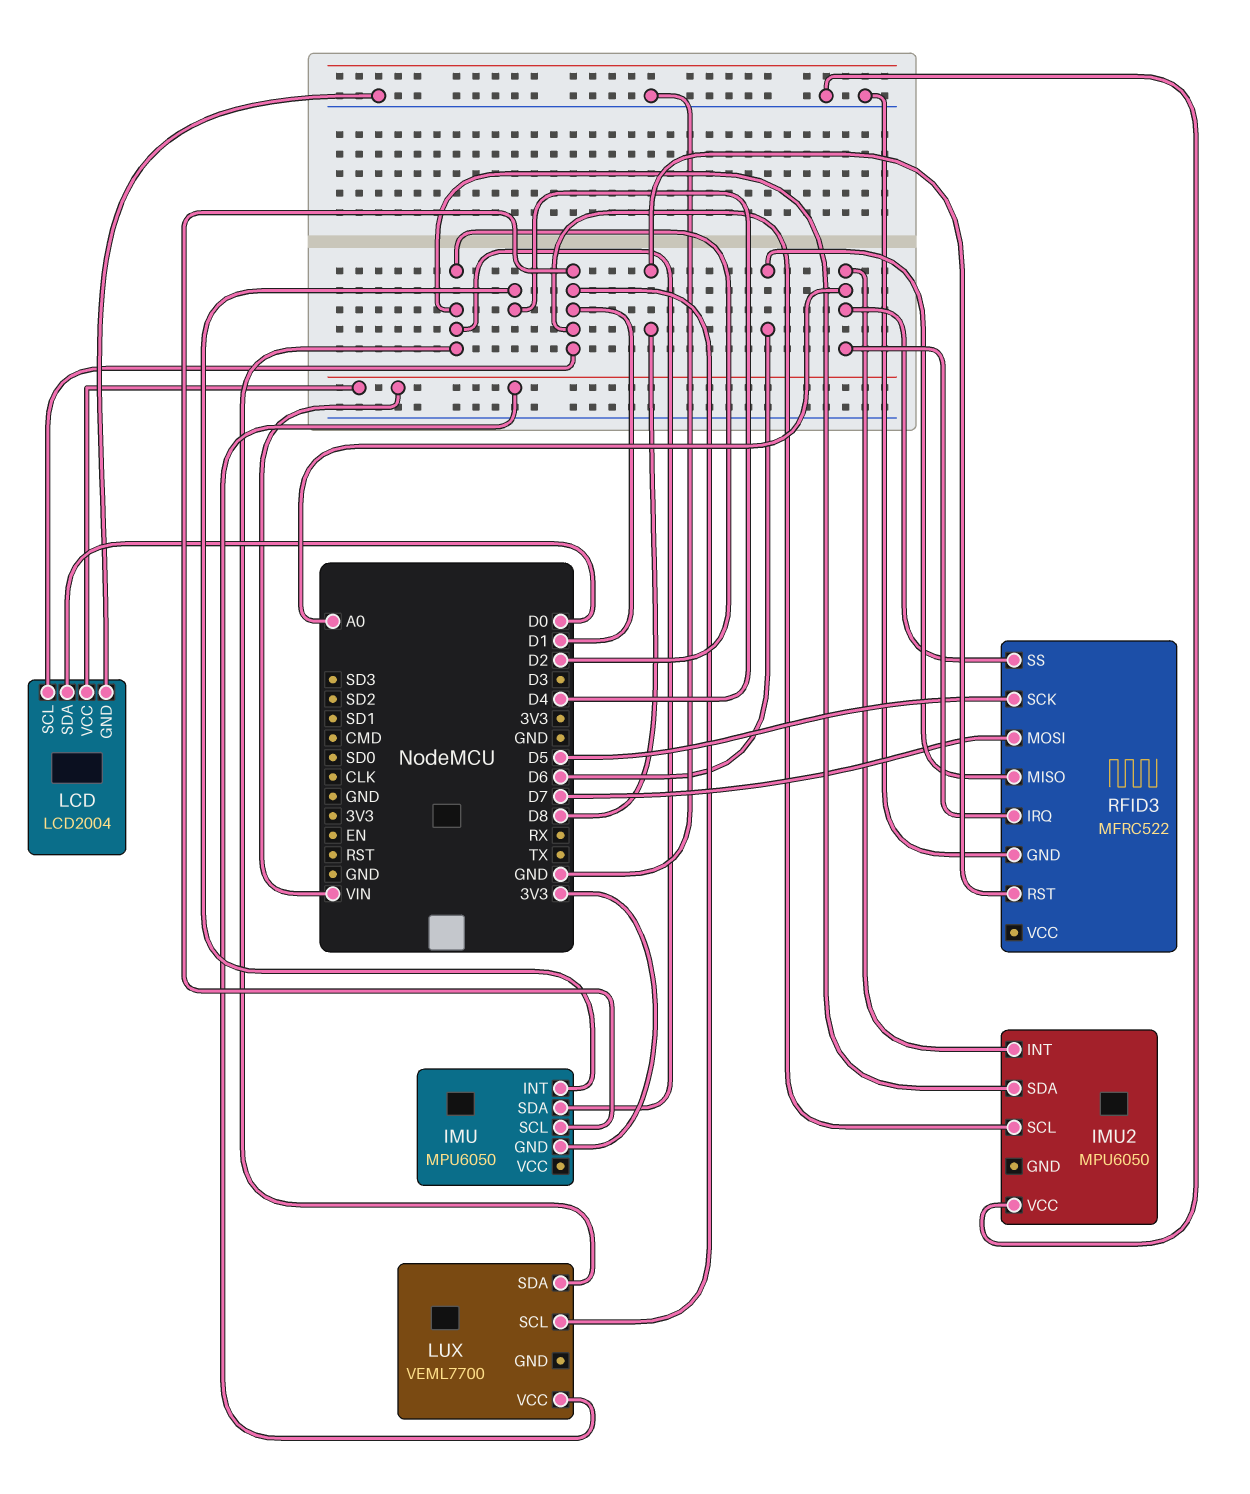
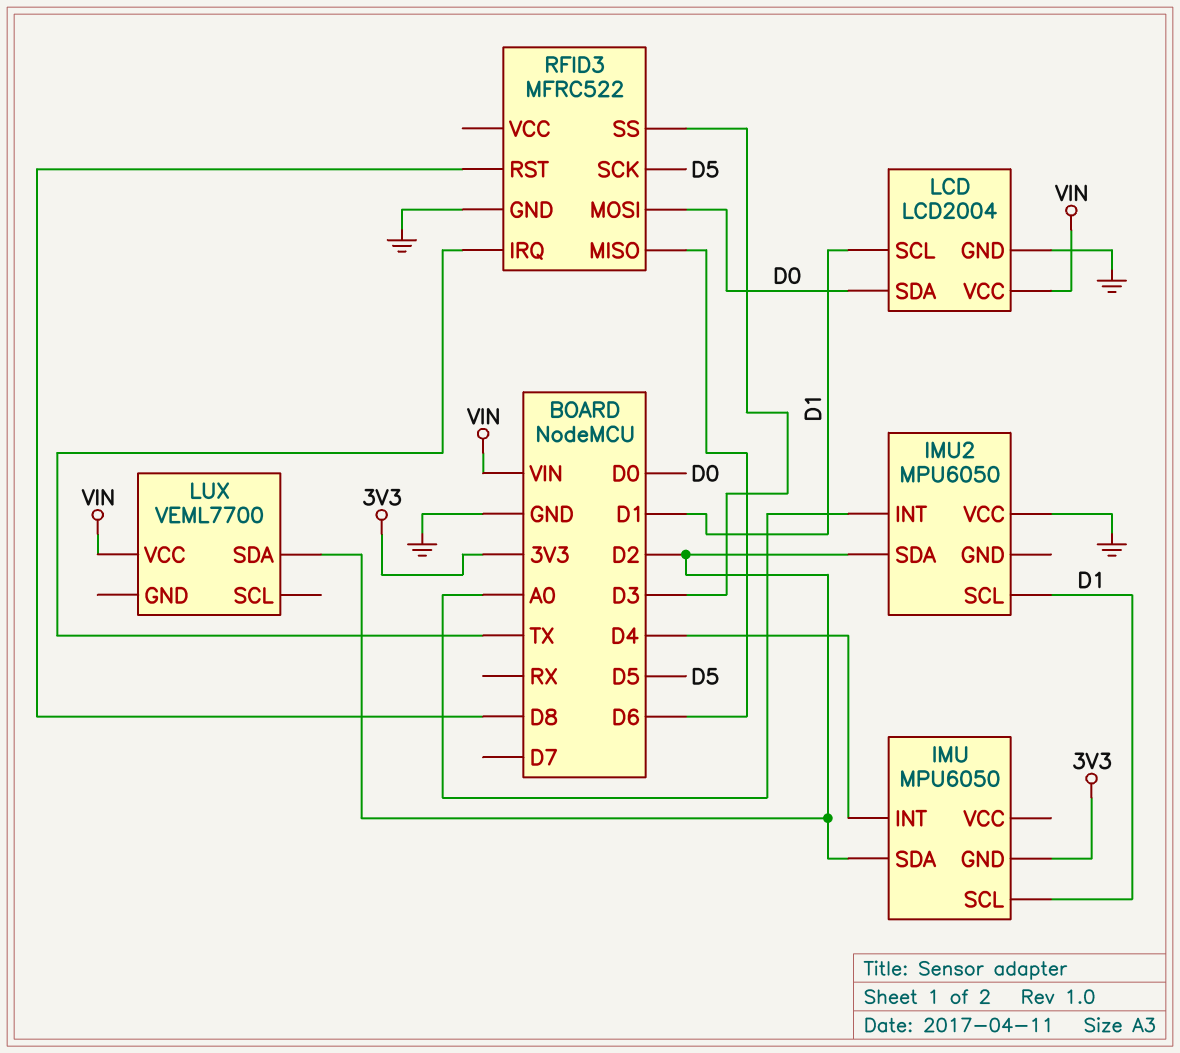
LUX pin SCL: D1 -> none
RFID3 pin IRQ: A0 -> TX
RFID3 pin MOSI: D7 -> D0
RFID3 pin SS: A0 -> D3

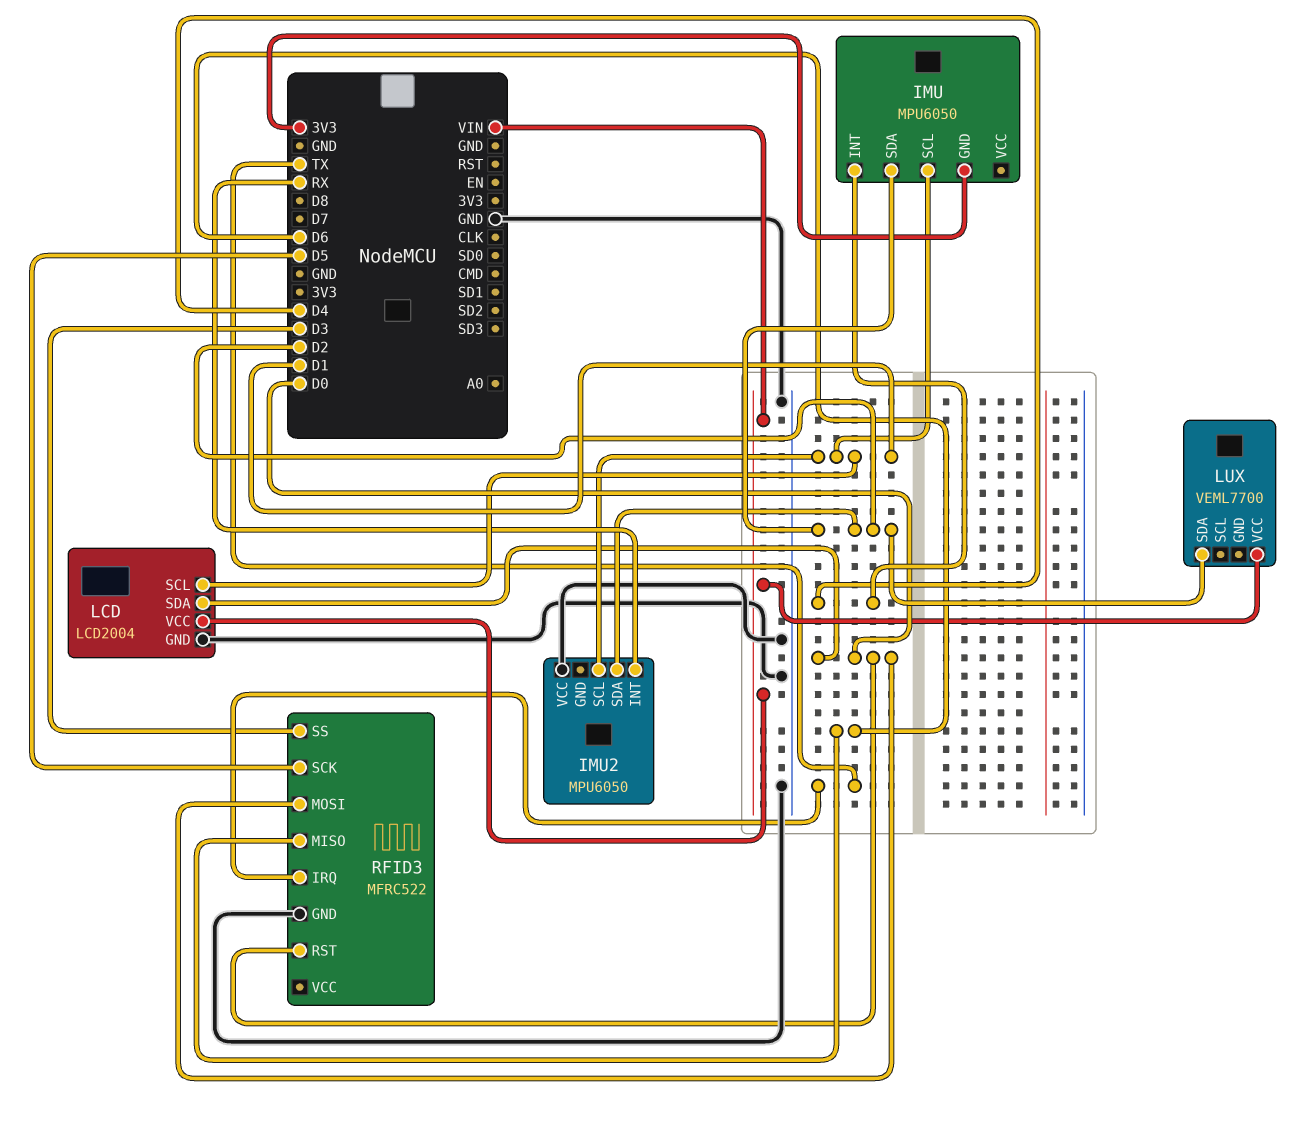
IMU2 pin INT: A0 -> RX
RFID3 pin RST: D8 -> D0

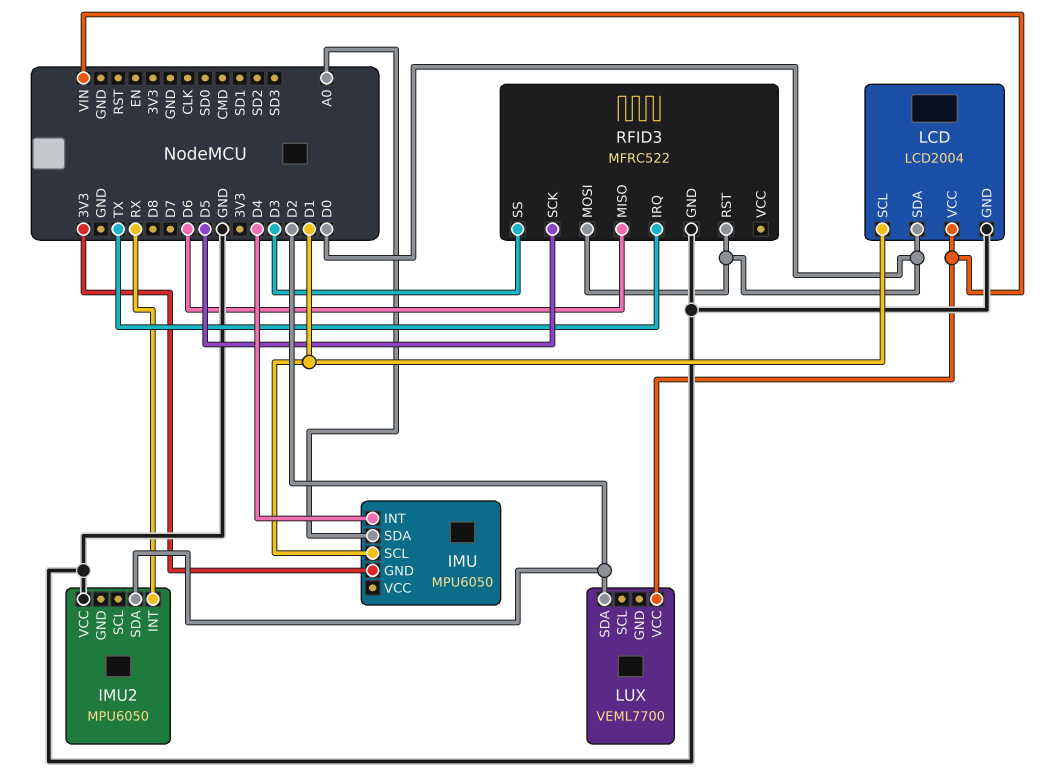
IMU pin SDA: D2 -> A0
IMU2 pin SCL: D1 -> none

